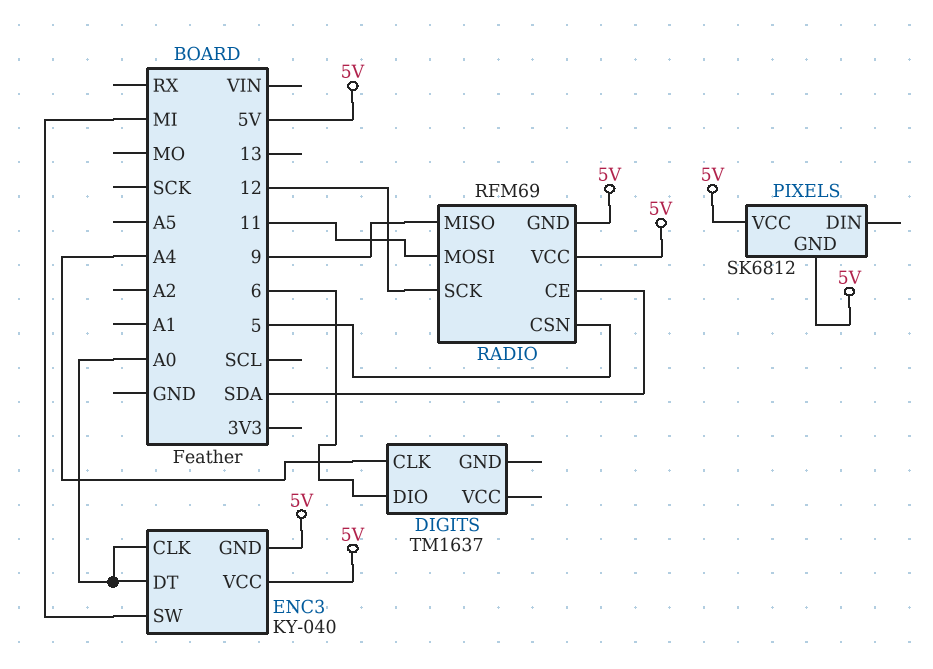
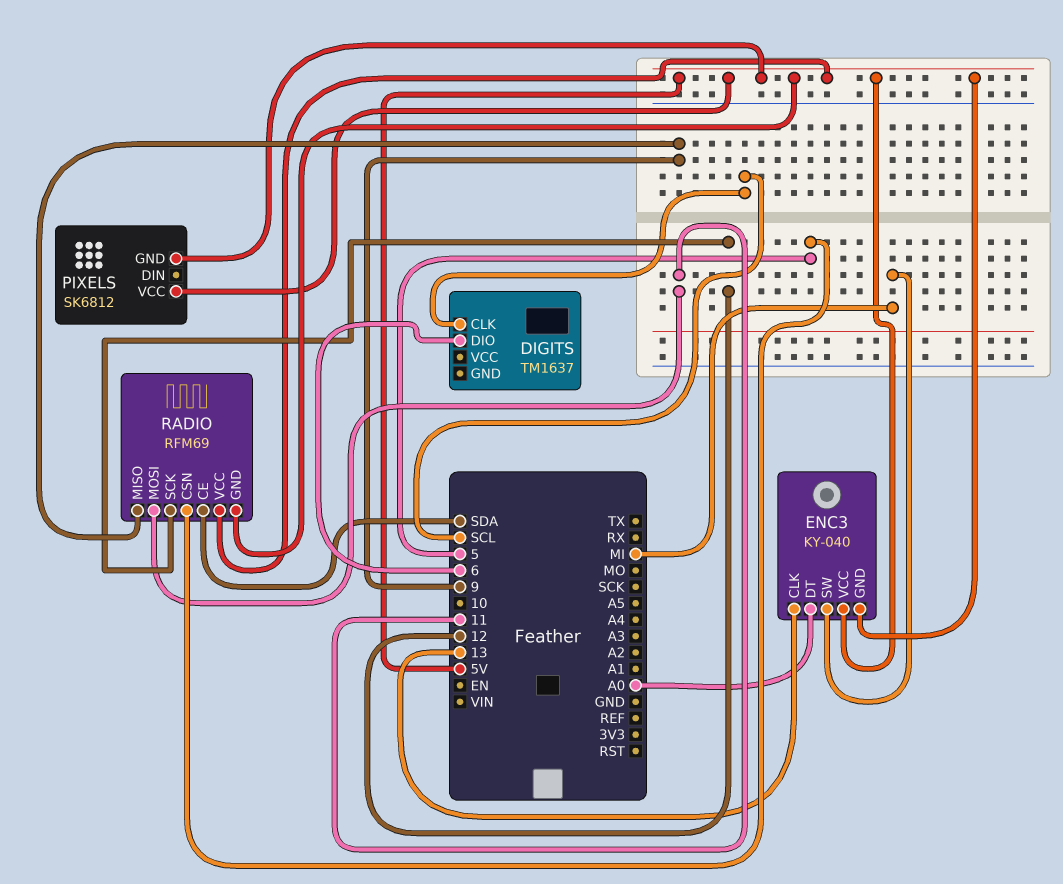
DIGITS pin CLK: A4 -> SCL
ENC3 pin CLK: A0 -> 13

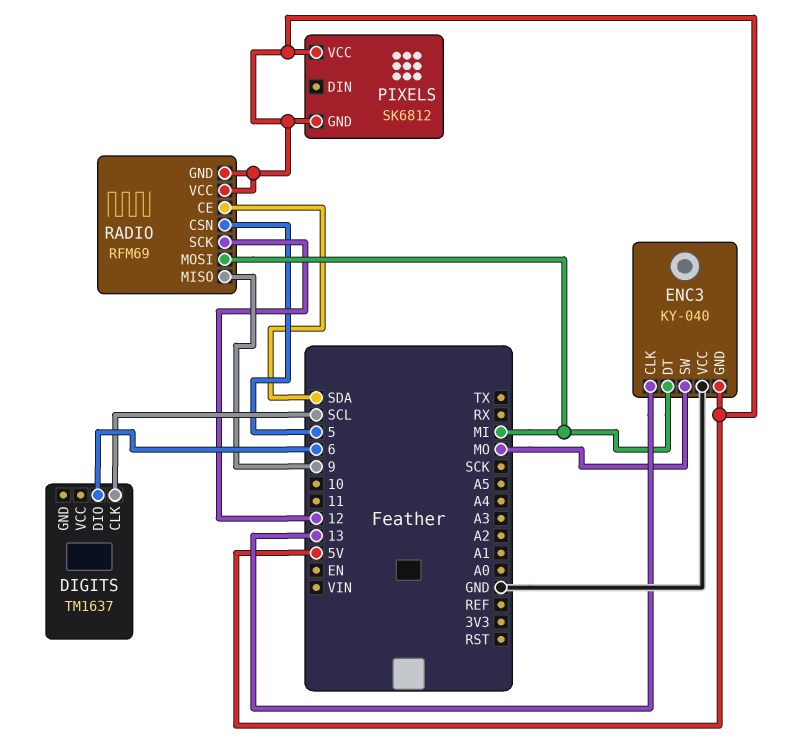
ENC3 pin DT: A0 -> MI
ENC3 pin SW: MI -> MO
ENC3 pin VCC: 5V -> GND
RADIO pin MOSI: 11 -> MI

